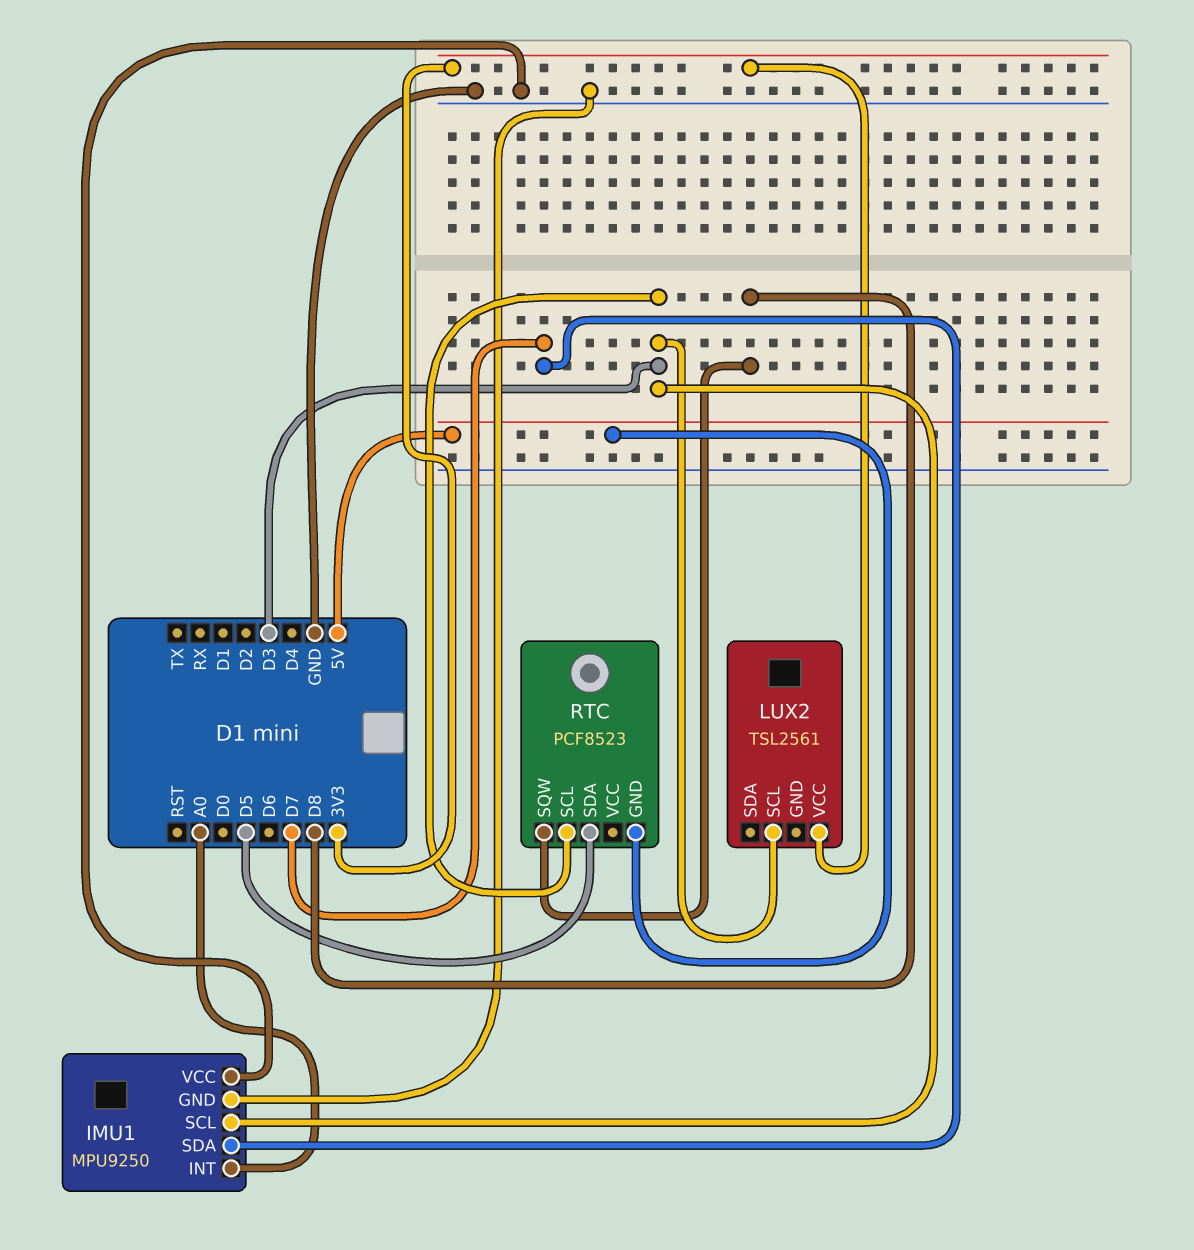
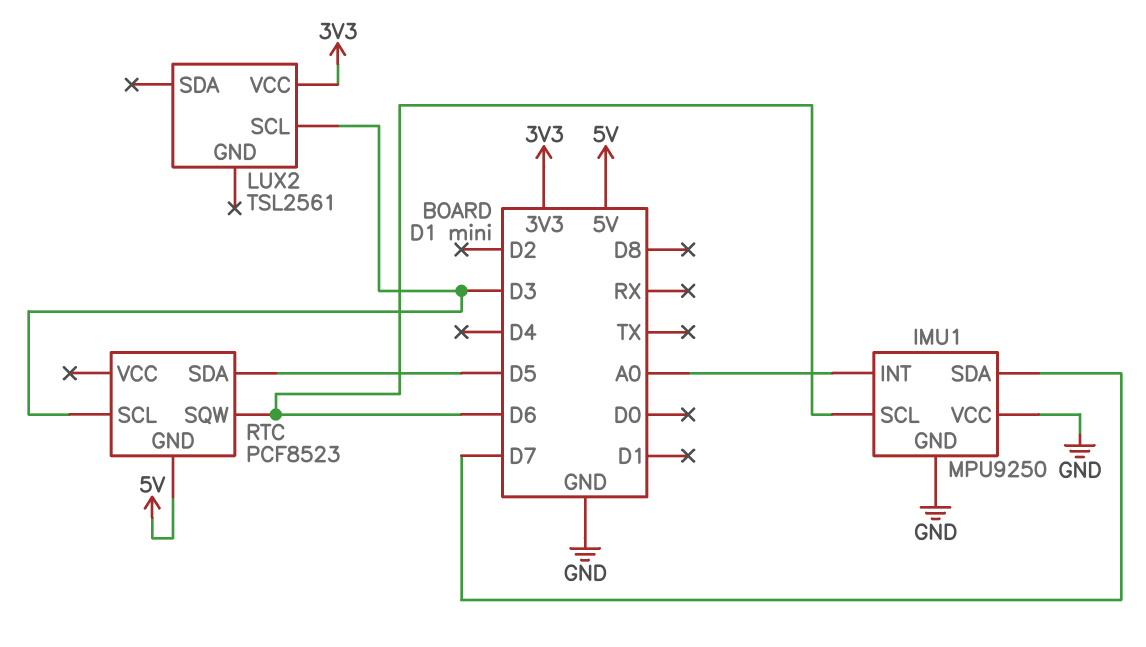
IMU1 pin SCL: D3 -> D6
RTC pin SQW: D8 -> D6

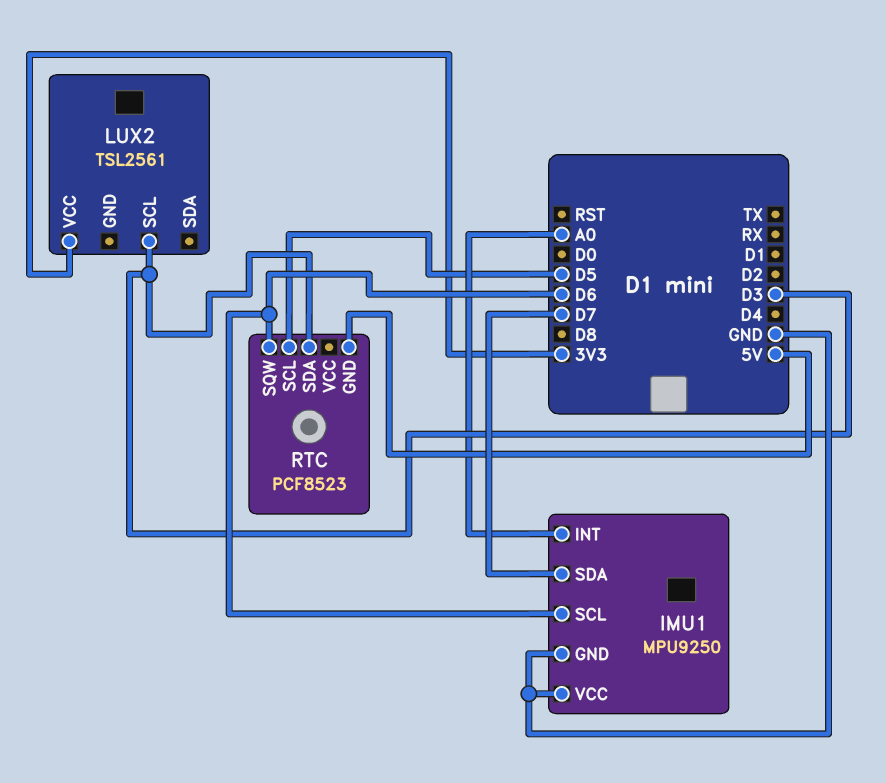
RTC pin SCL: D3 -> D5
RTC pin SDA: D5 -> D3

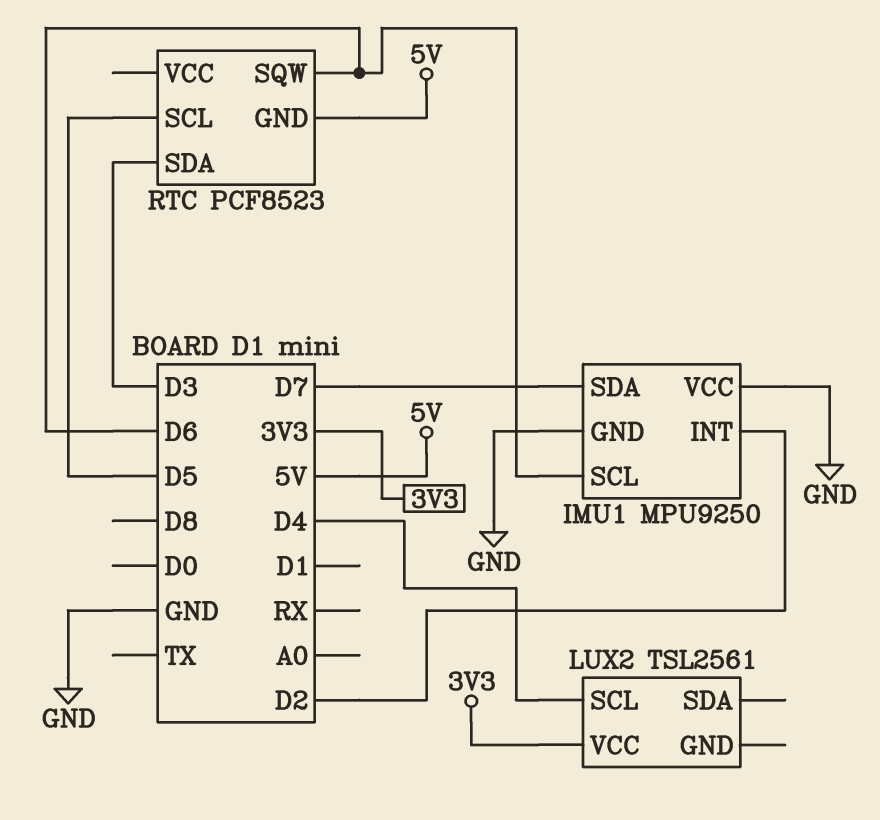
IMU1 pin INT: A0 -> D2
LUX2 pin SCL: D3 -> D4

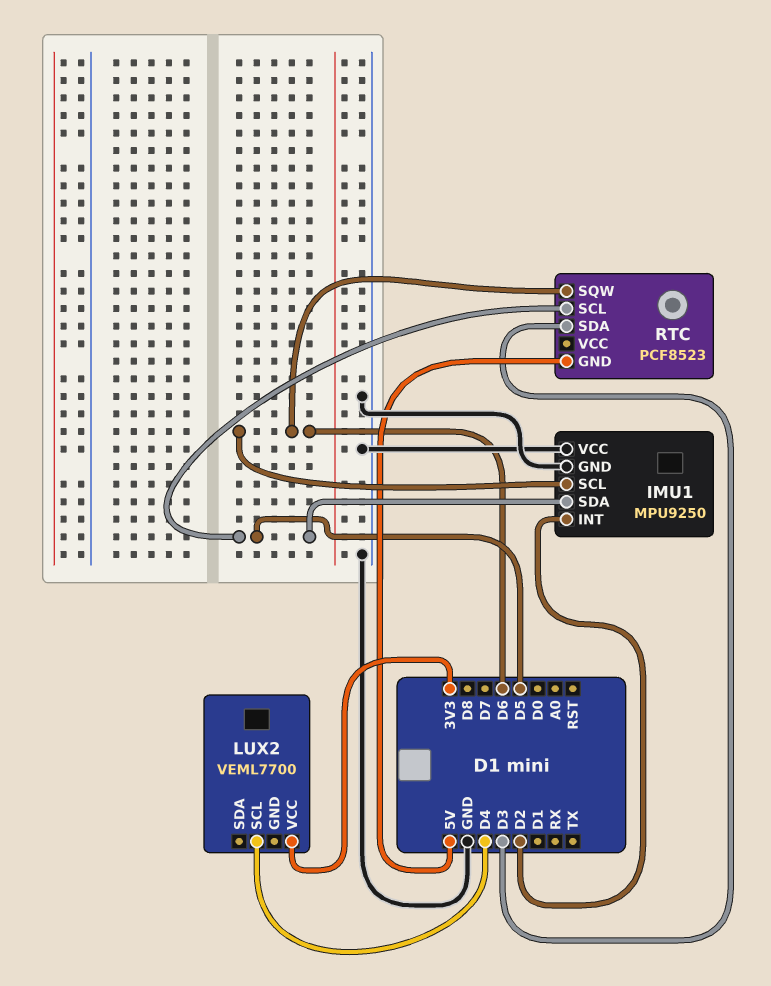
IMU1 pin SDA: D7 -> D5
LUX2: TSL2561 -> VEML7700

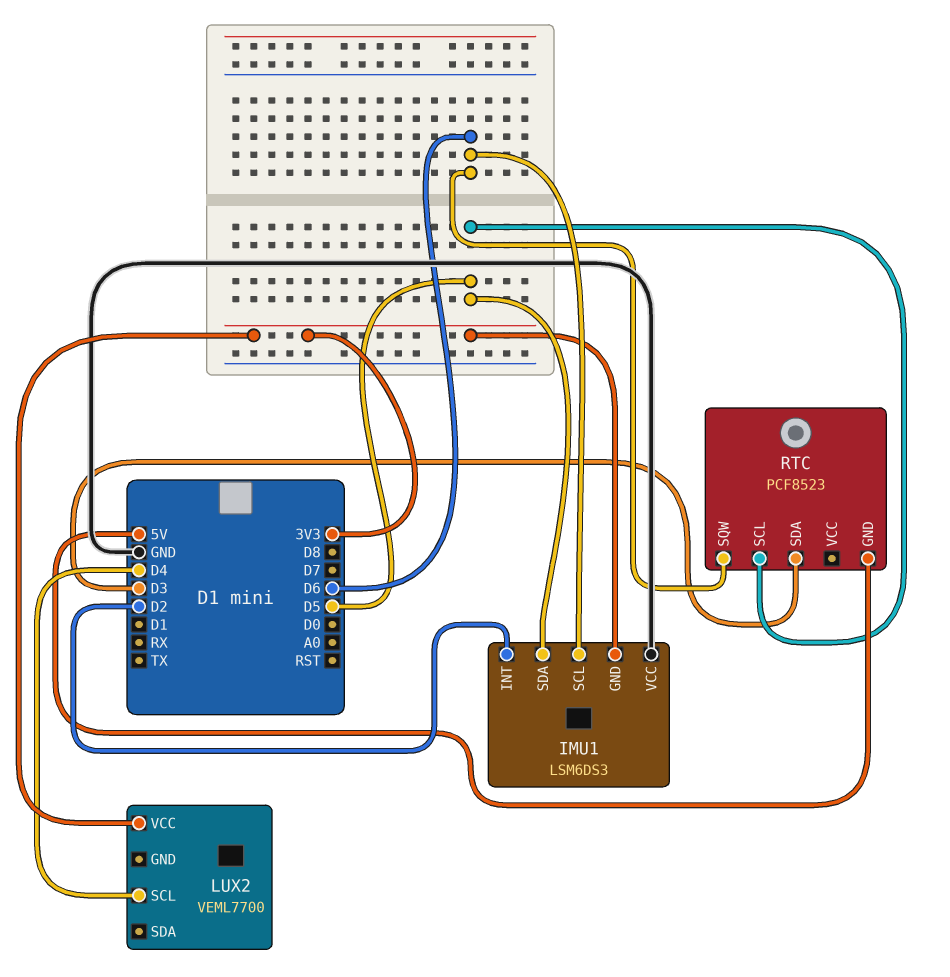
IMU1: MPU9250 -> LSM6DS3
IMU1 pin GND: GND -> 3V3

